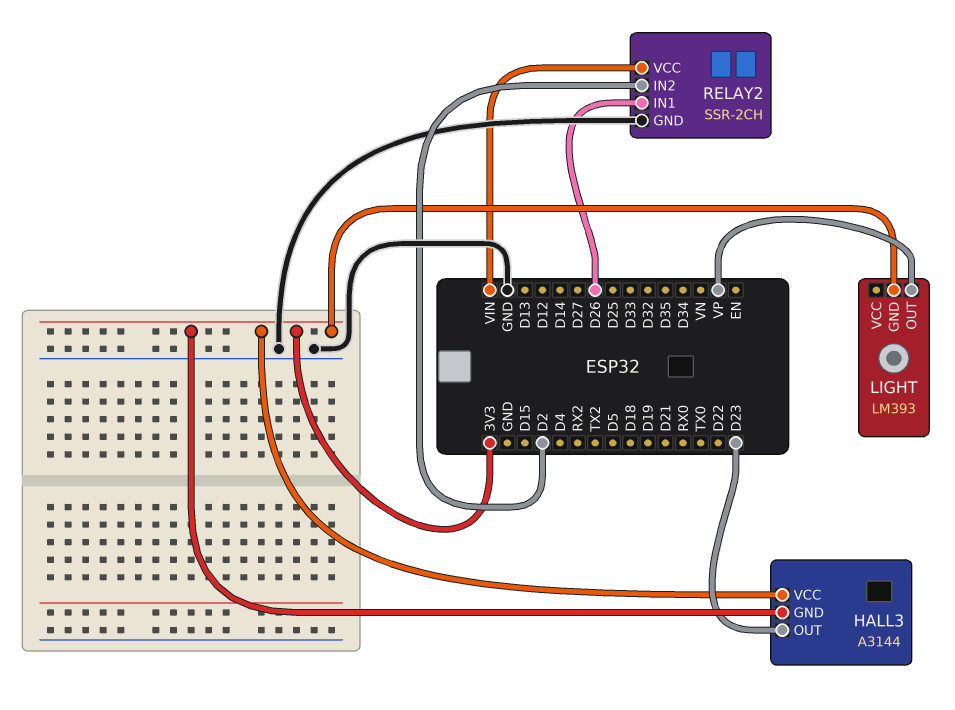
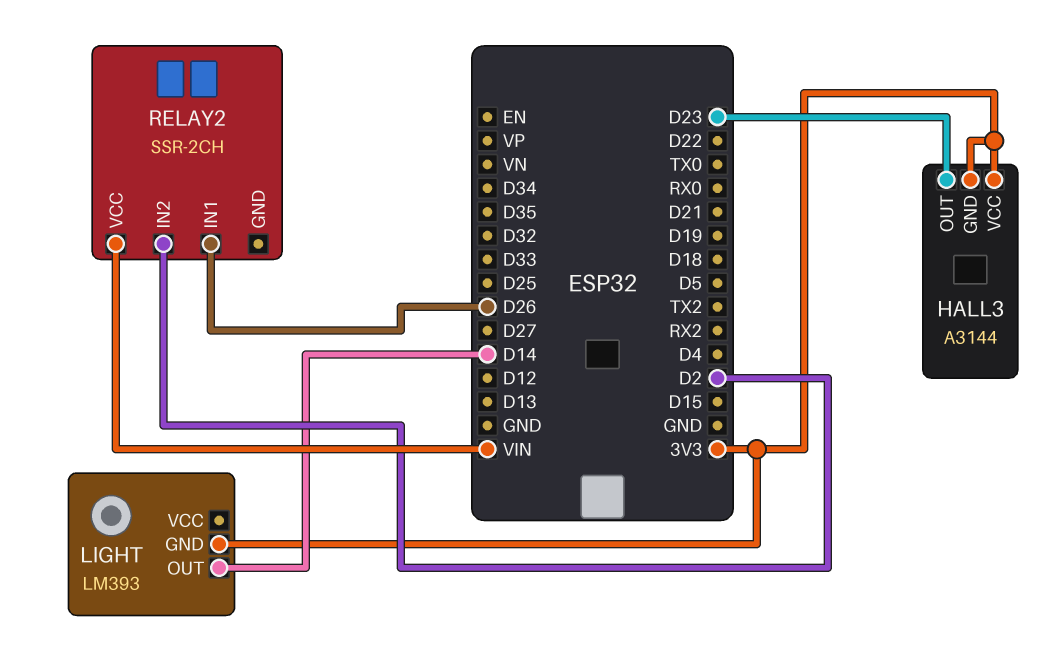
LIGHT pin OUT: VP -> D14
RELAY2 pin GND: GND -> none

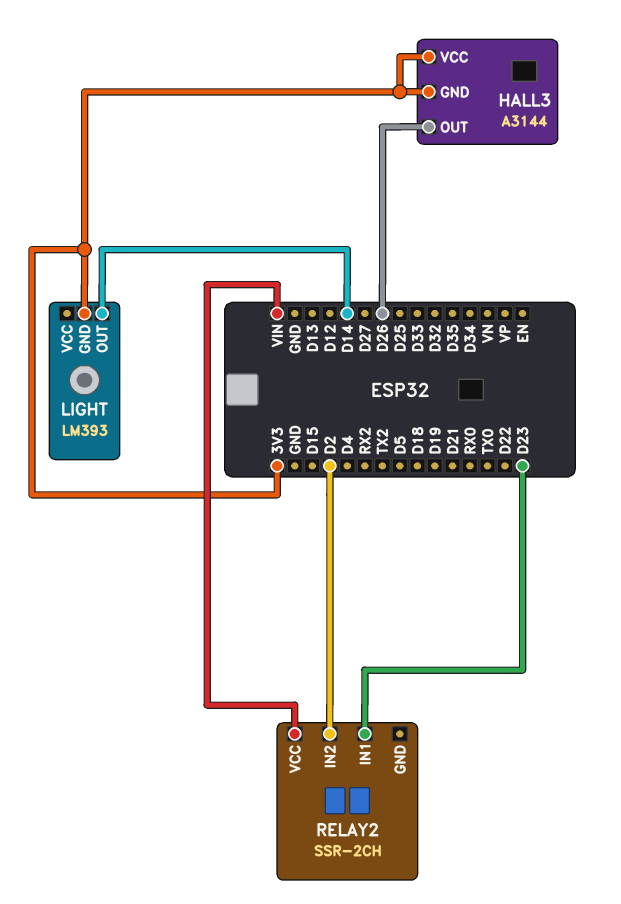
HALL3 pin OUT: D23 -> D26
RELAY2 pin IN1: D26 -> D23

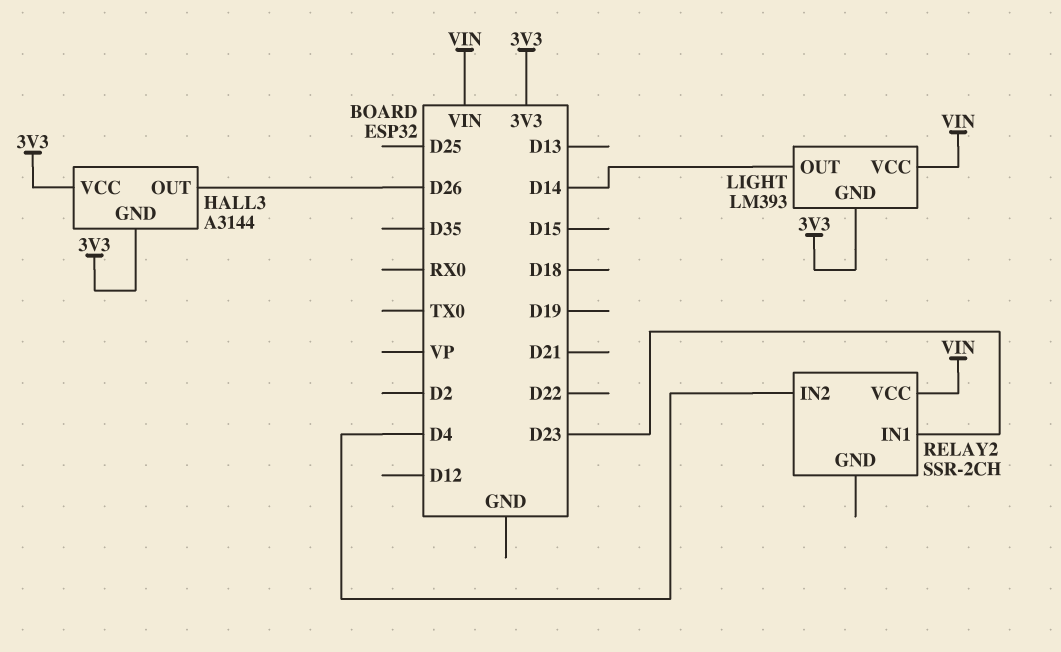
LIGHT pin VCC: none -> VIN
RELAY2 pin IN2: D2 -> D4

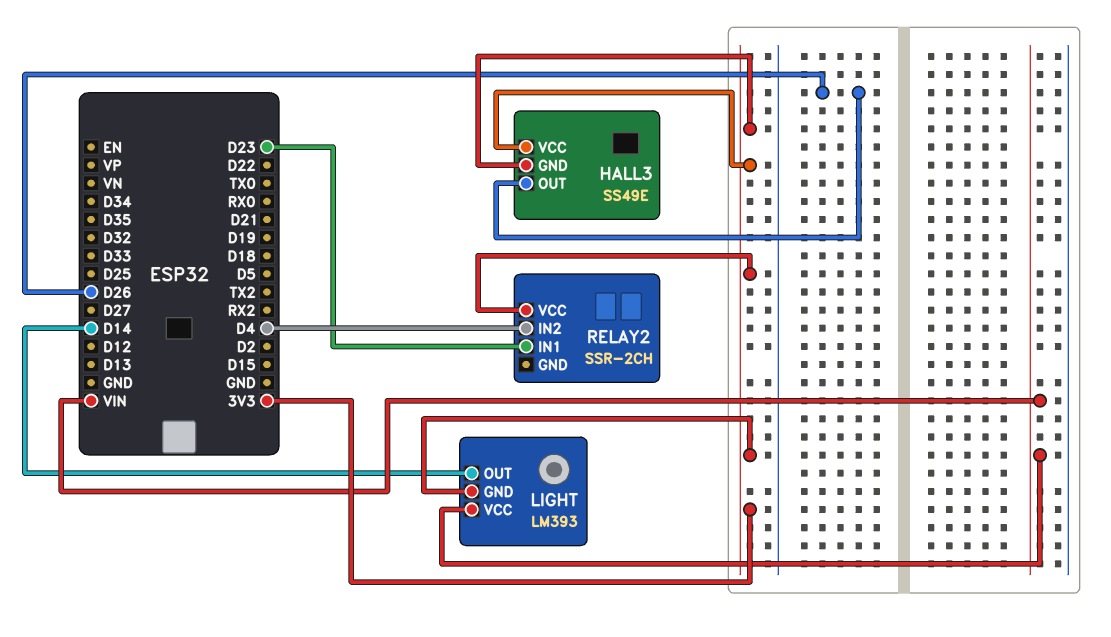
HALL3: A3144 -> SS49E
RELAY2 pin VCC: VIN -> 3V3

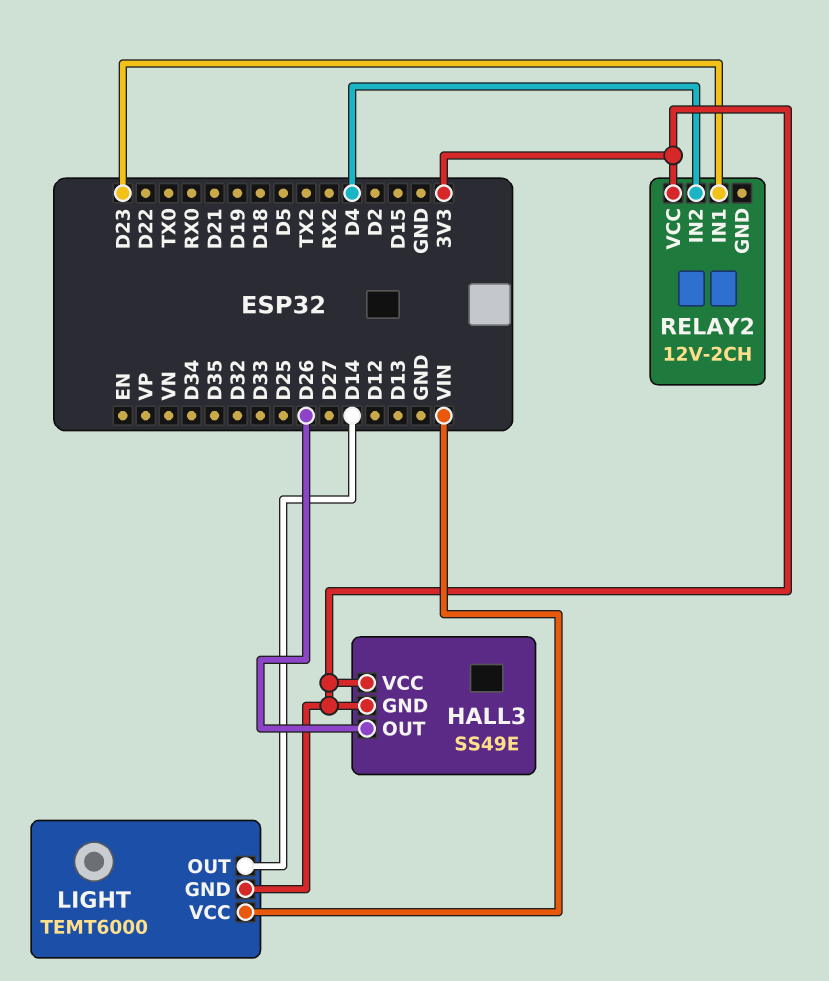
LIGHT: LM393 -> TEMT6000
RELAY2: SSR-2CH -> 12V-2CH

